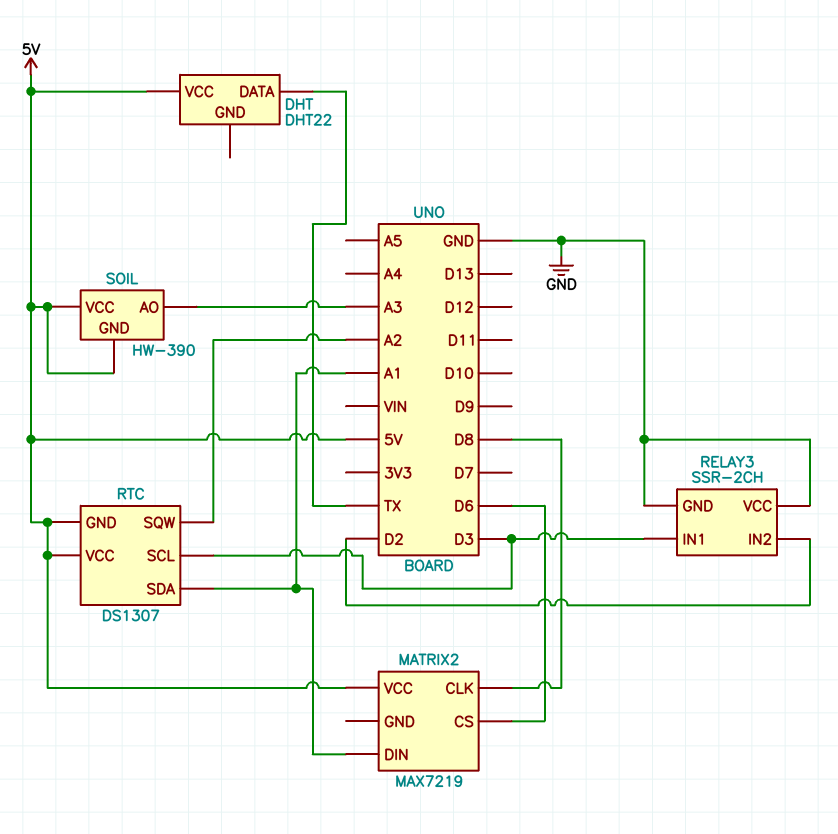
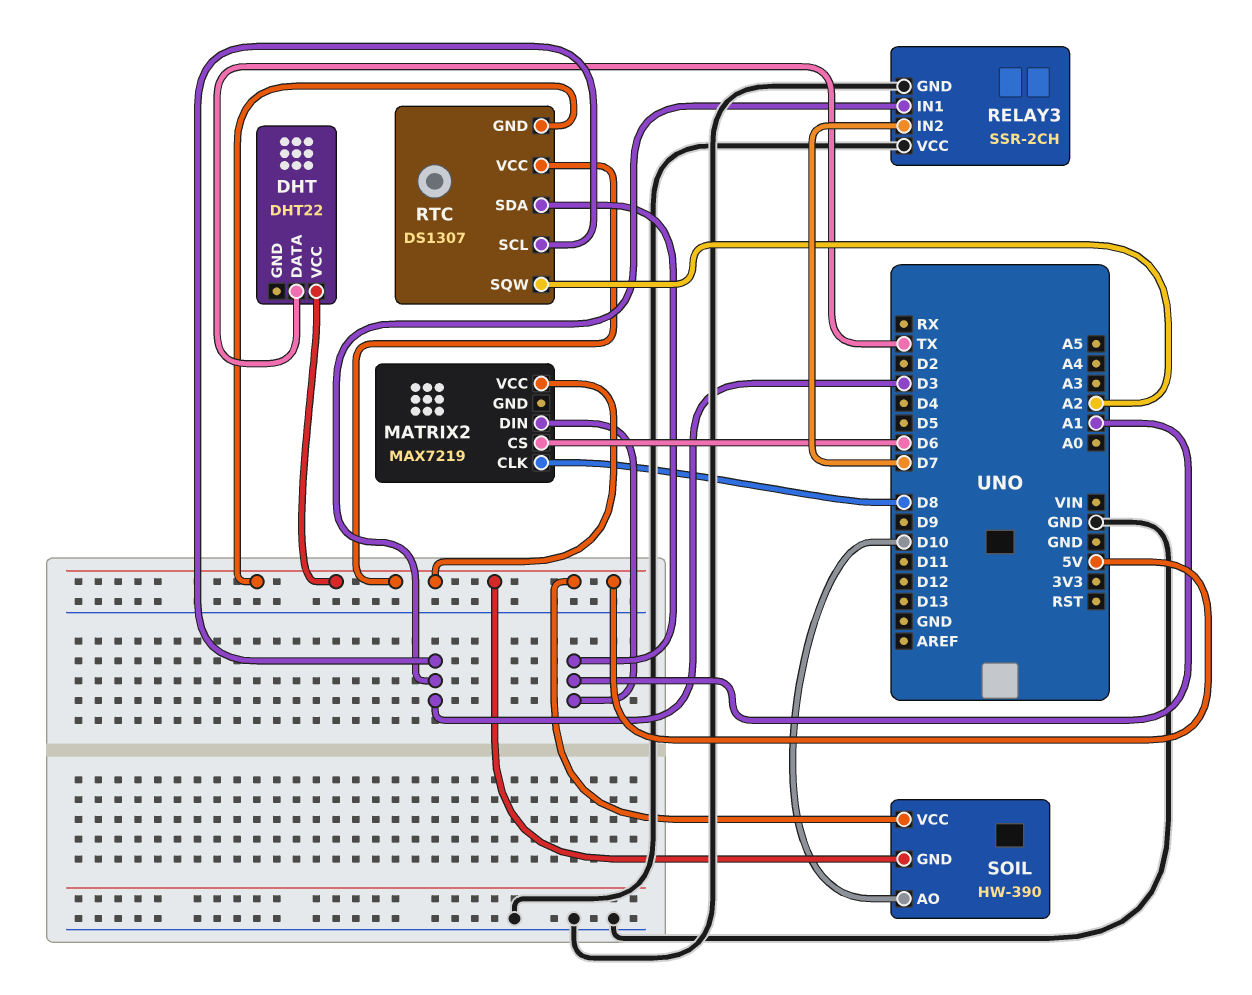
RELAY3 pin IN2: D2 -> D7
SOIL pin AO: A3 -> D10

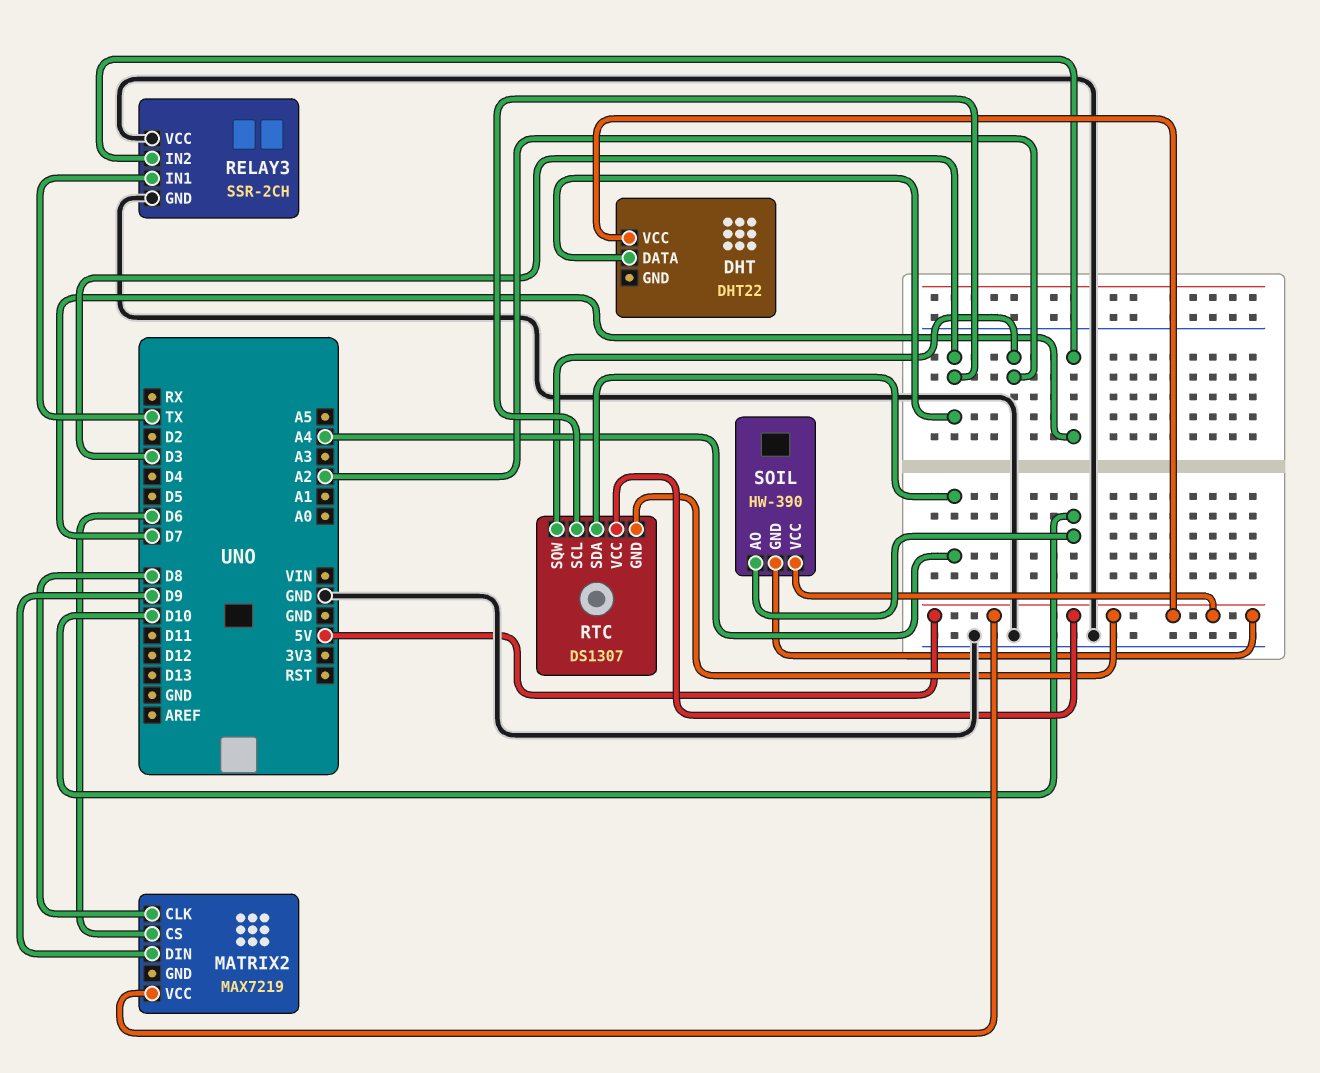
DHT pin DATA: TX -> D3
MATRIX2 pin DIN: A1 -> D9
RELAY3 pin IN1: D3 -> TX
RTC pin SDA: A1 -> A4

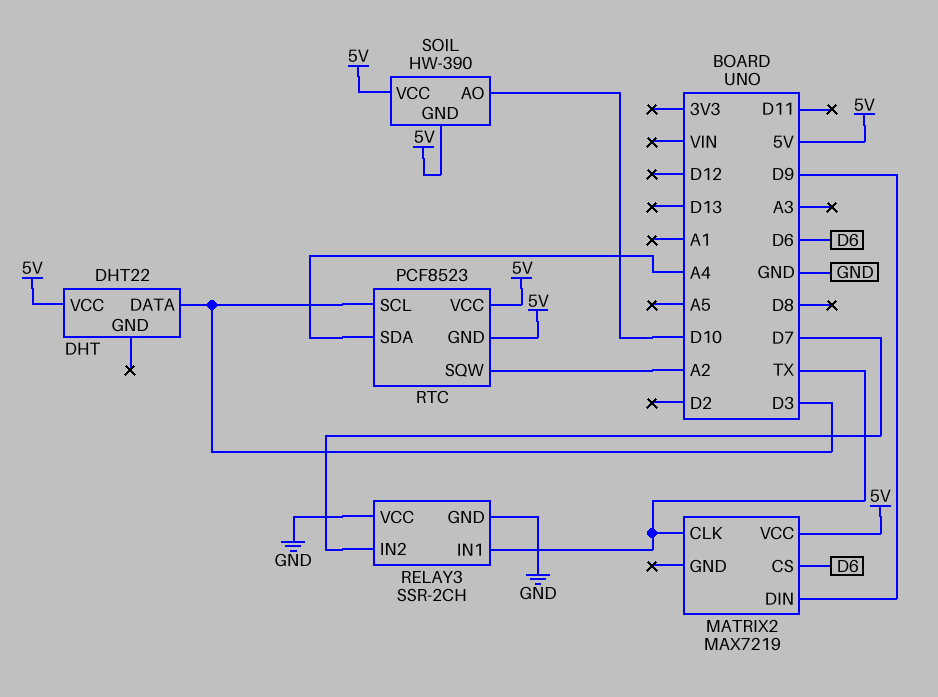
MATRIX2 pin CLK: D8 -> TX
RTC: DS1307 -> PCF8523

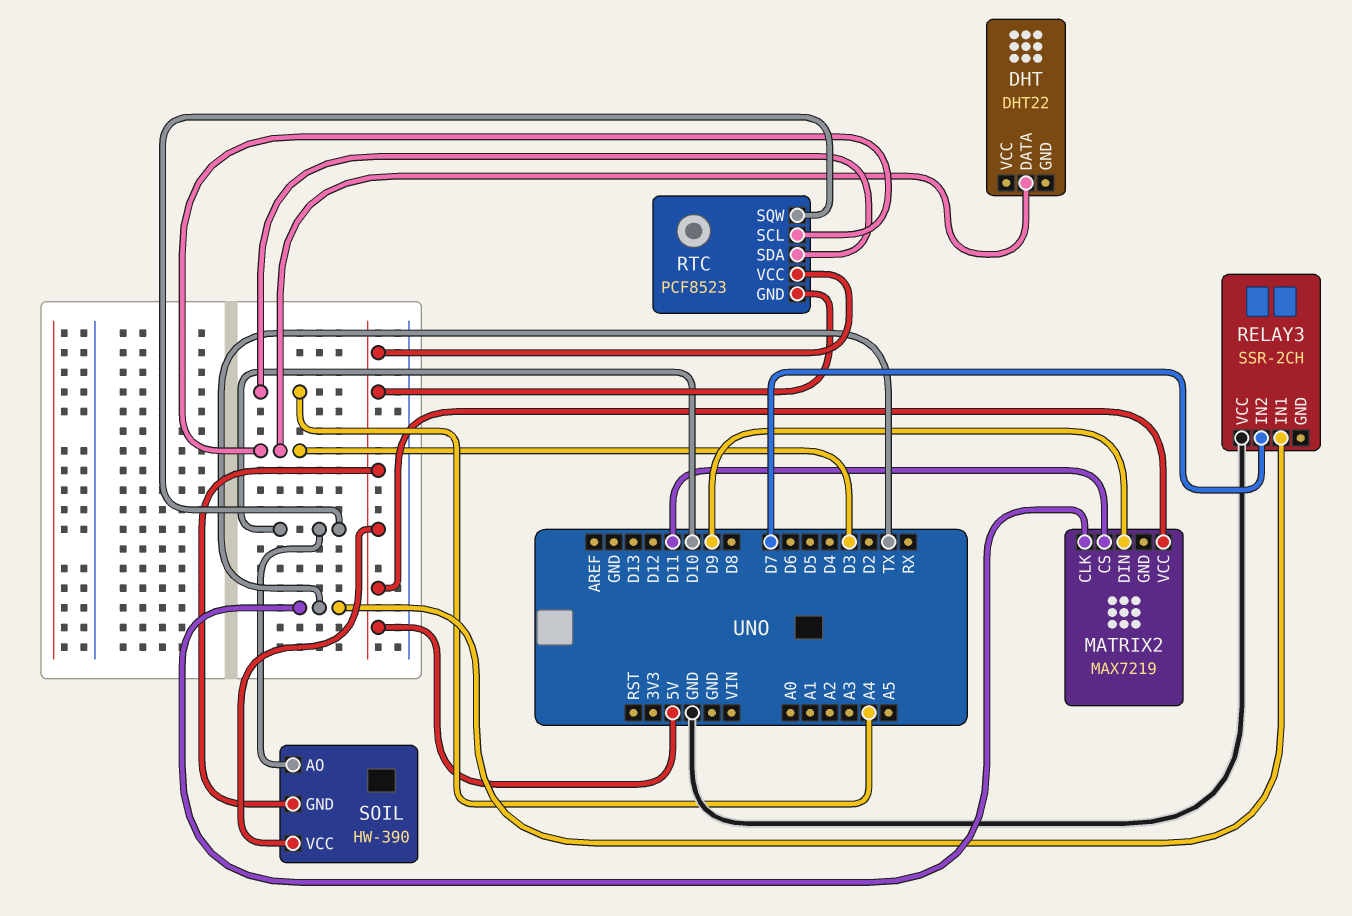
DHT pin VCC: 5V -> none
MATRIX2 pin CS: D6 -> D11
RELAY3 pin GND: GND -> none
RTC pin SQW: A2 -> D10

